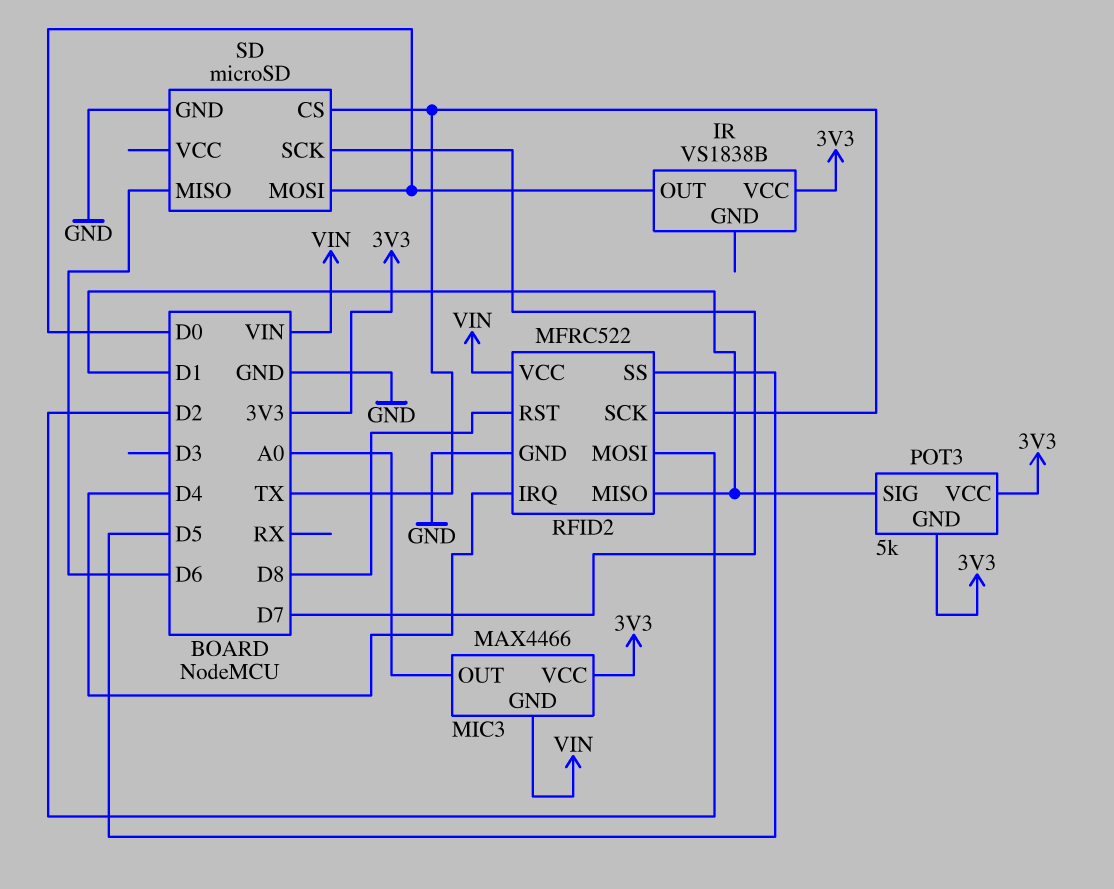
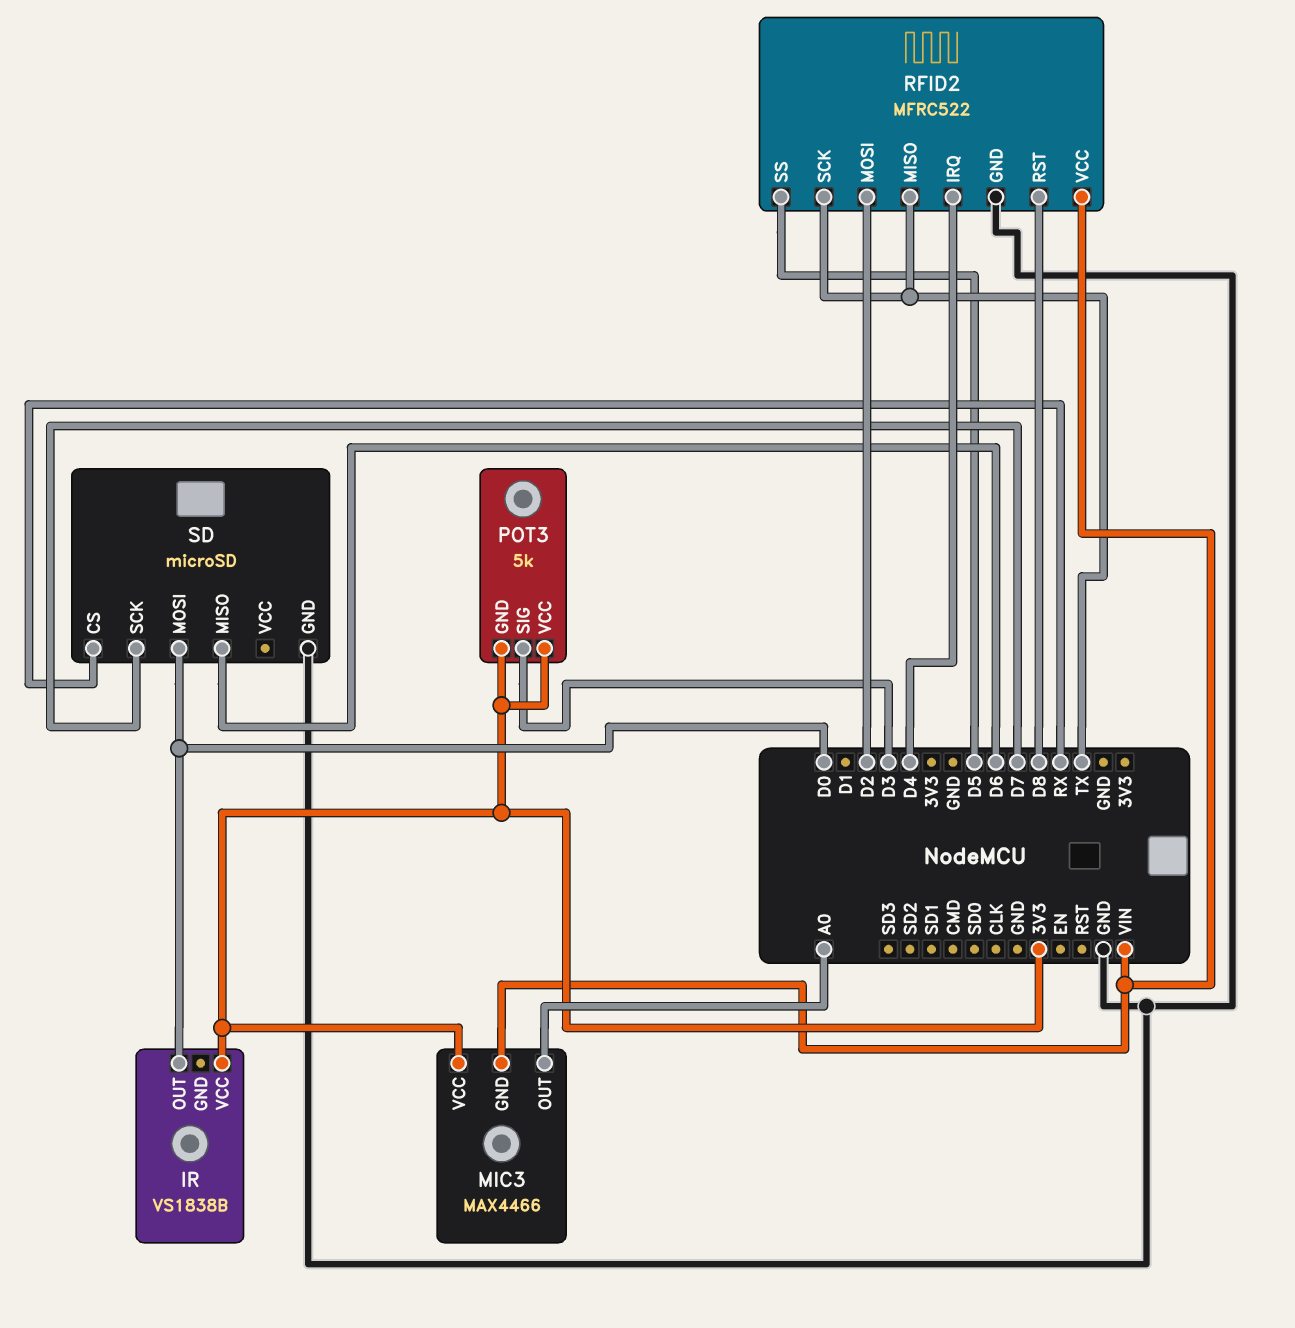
POT3 pin SIG: D1 -> D3
RFID2 pin MISO: D1 -> TX
SD pin CS: TX -> RX

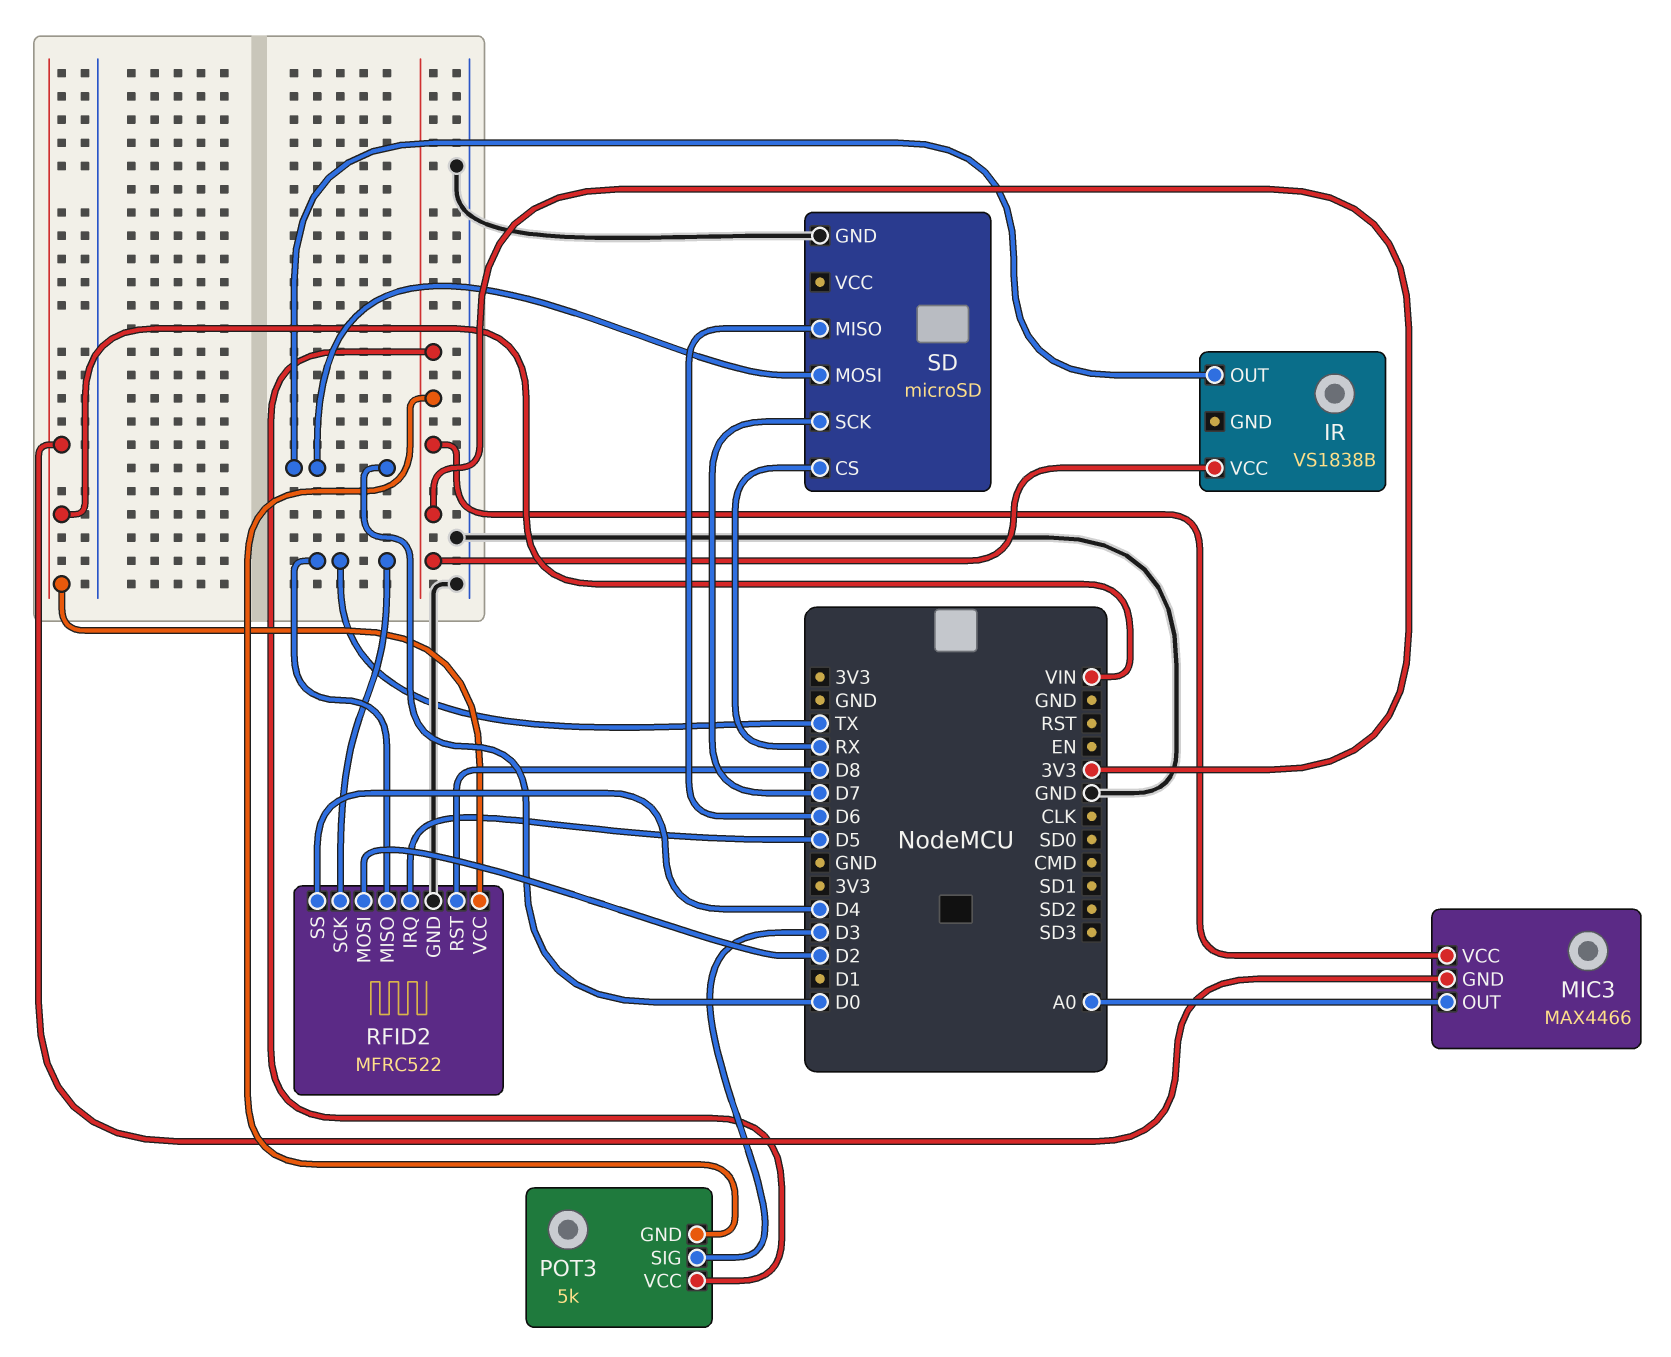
RFID2 pin IRQ: D4 -> D5
RFID2 pin SS: D5 -> D4

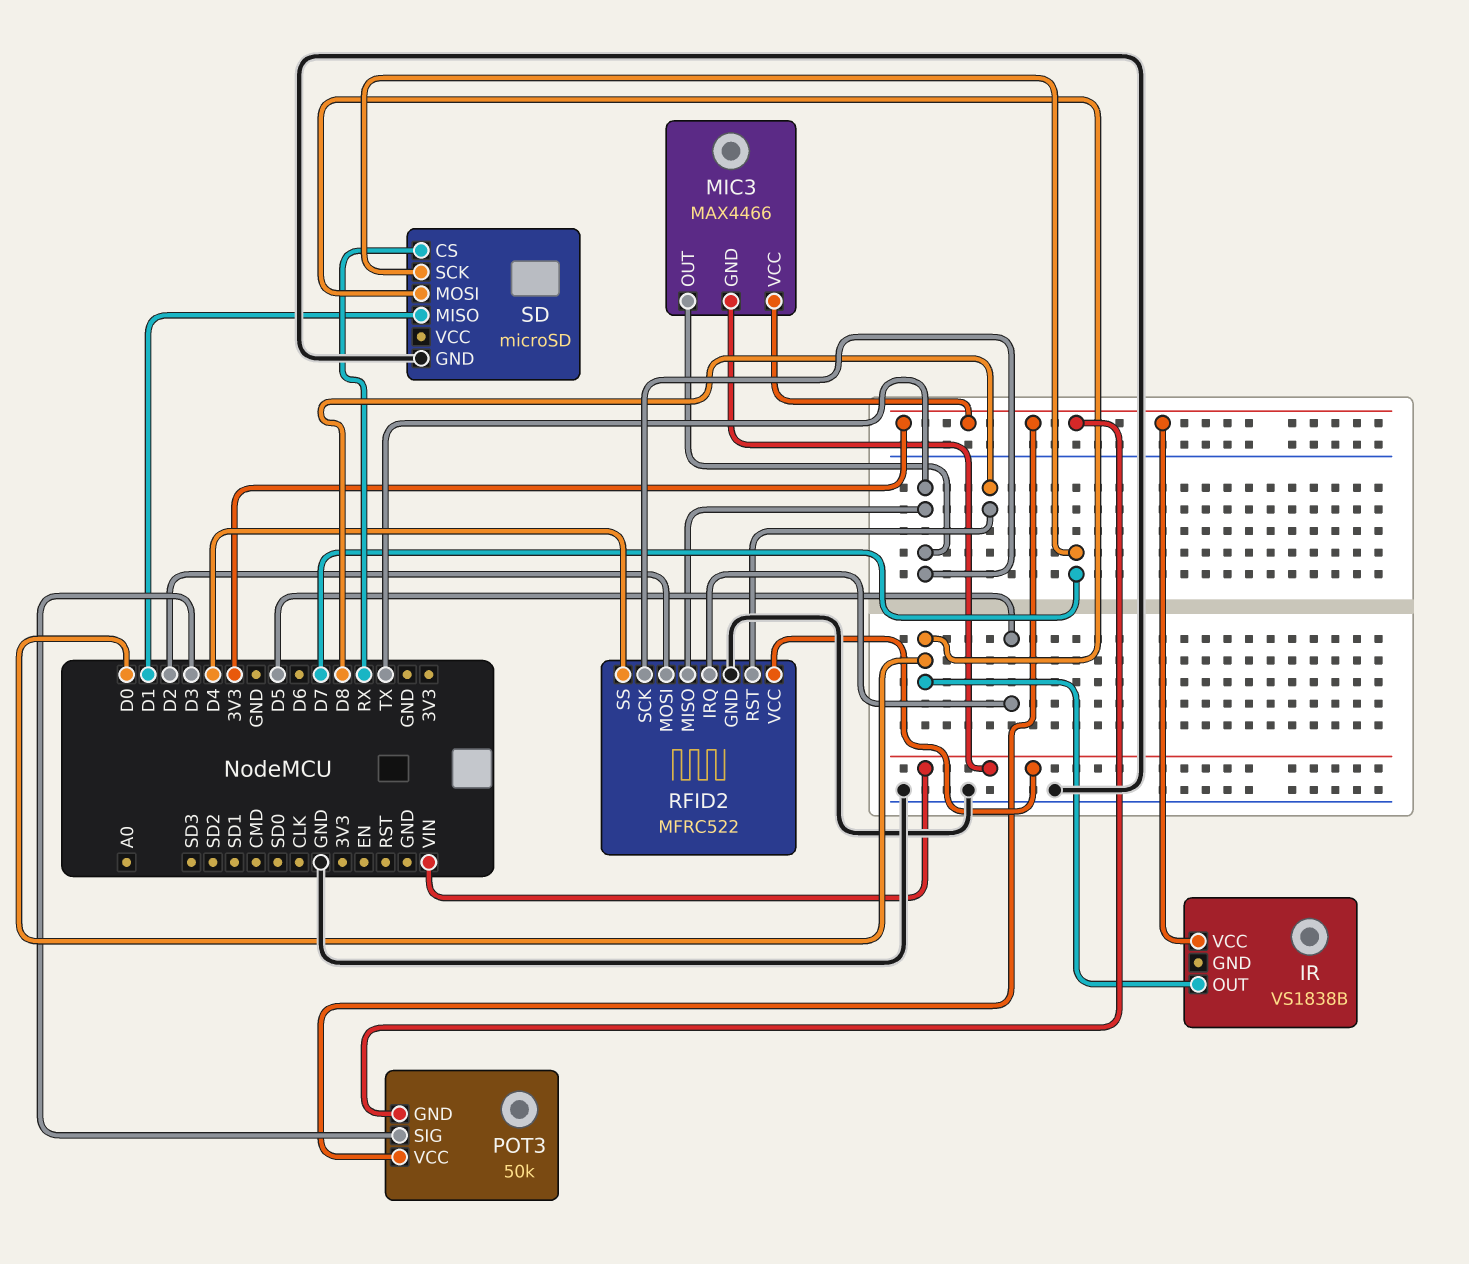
MIC3 pin OUT: A0 -> TX
POT3: 5k -> 50k
SD pin MISO: D6 -> D1

